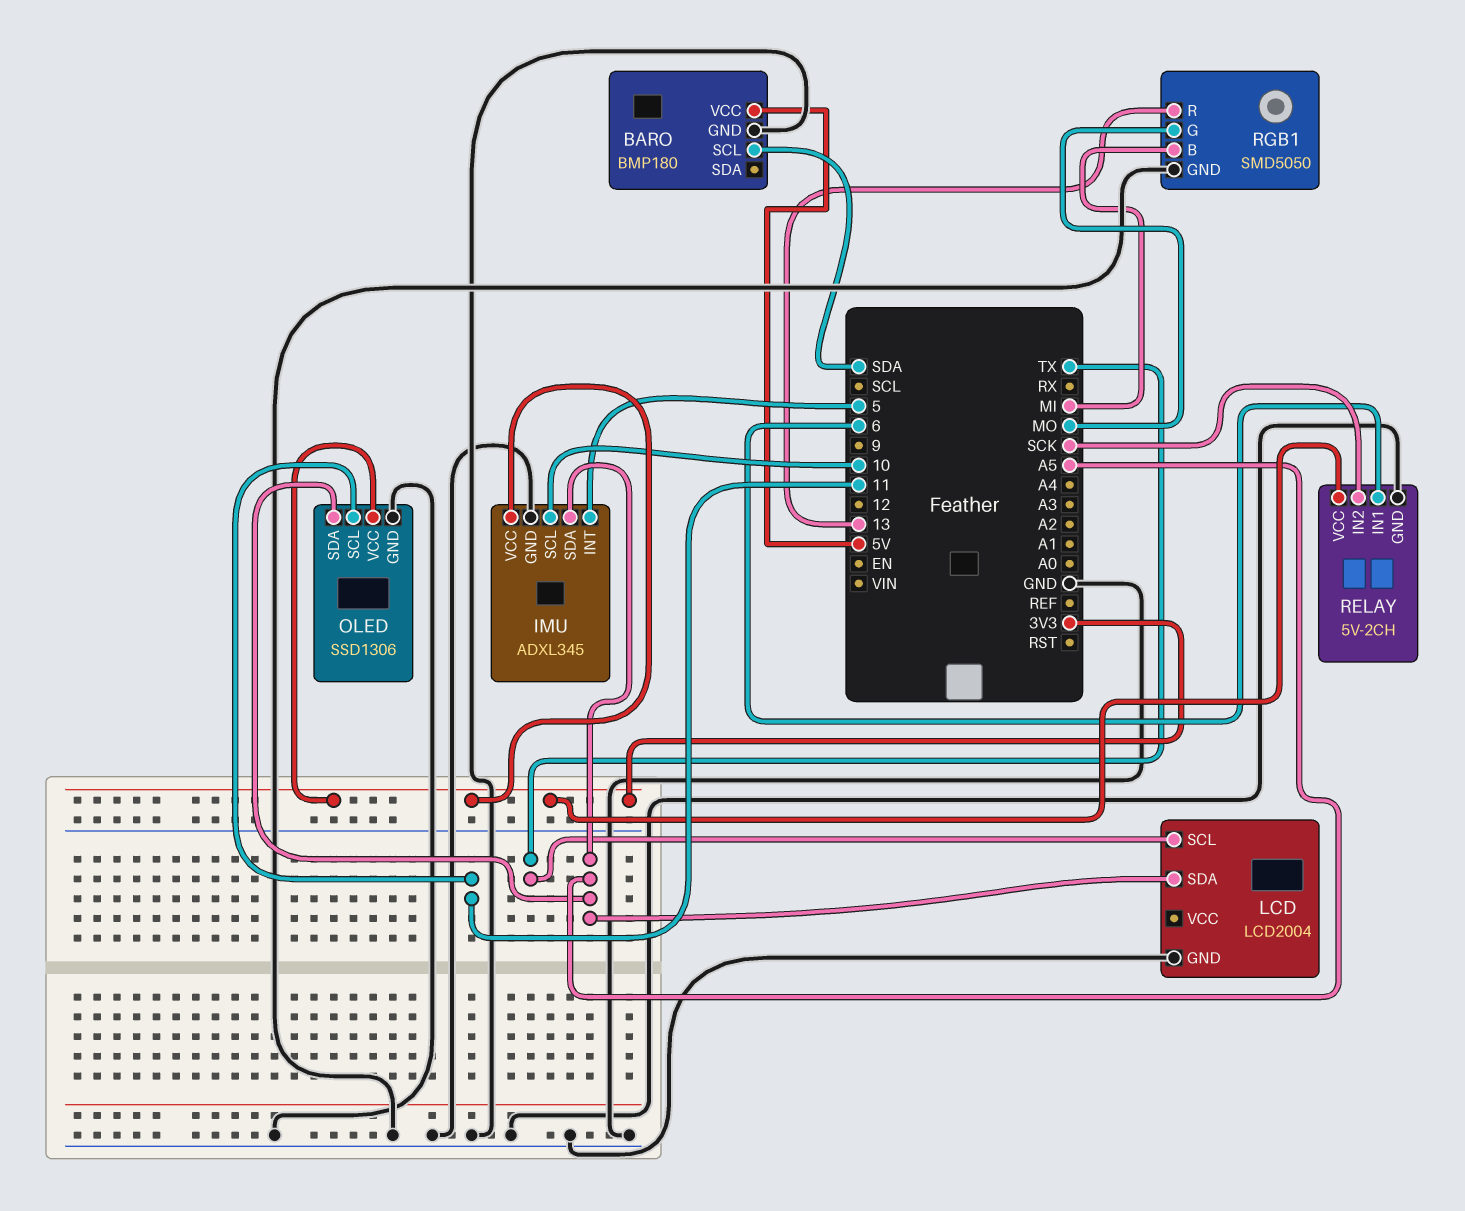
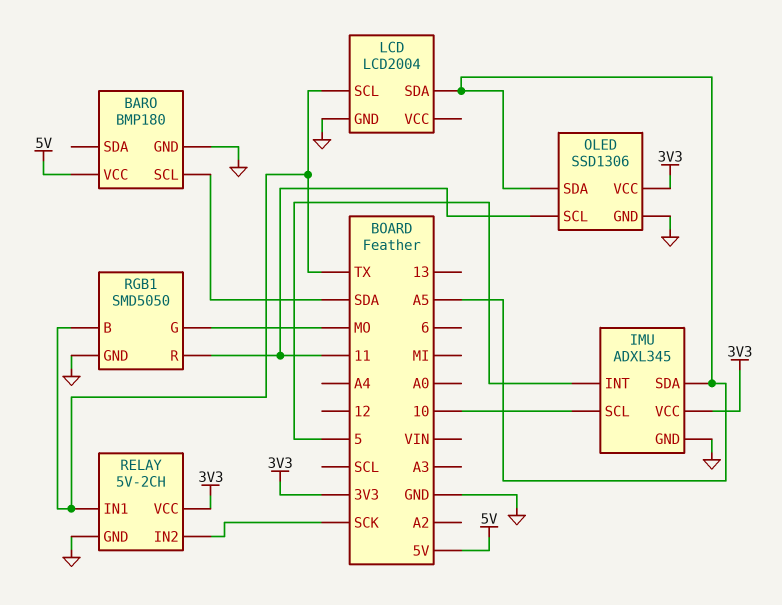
RELAY pin IN1: 6 -> TX
RGB1 pin B: MI -> TX
RGB1 pin R: 13 -> 11

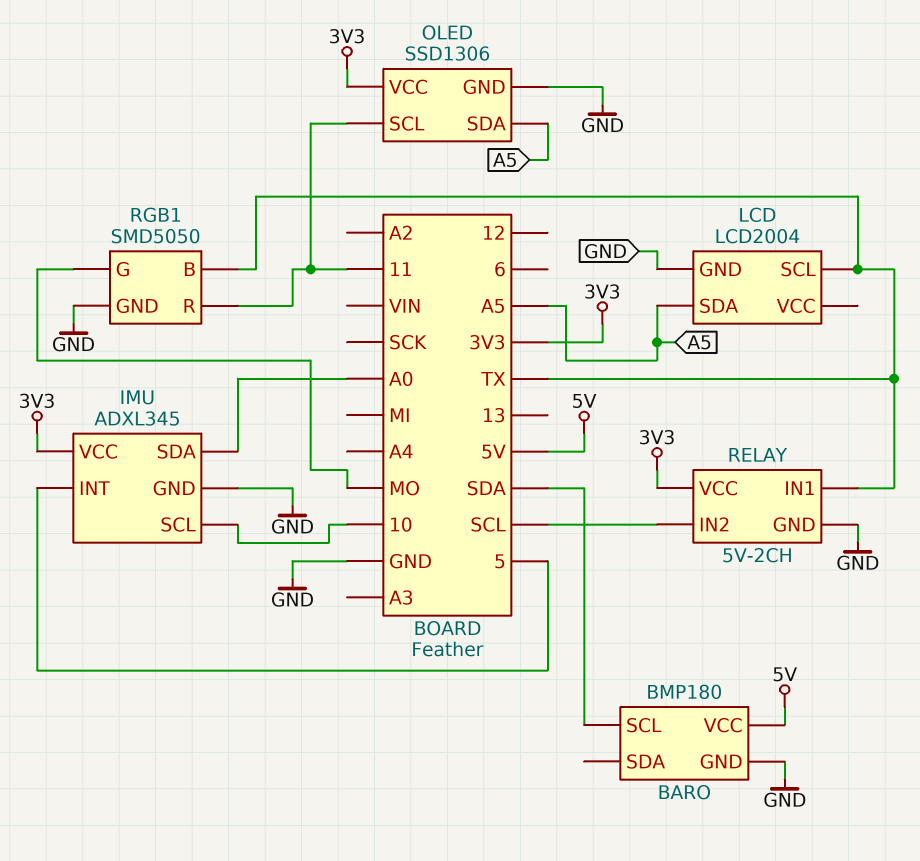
IMU pin SDA: A5 -> A0
RELAY pin IN2: SCK -> SCL

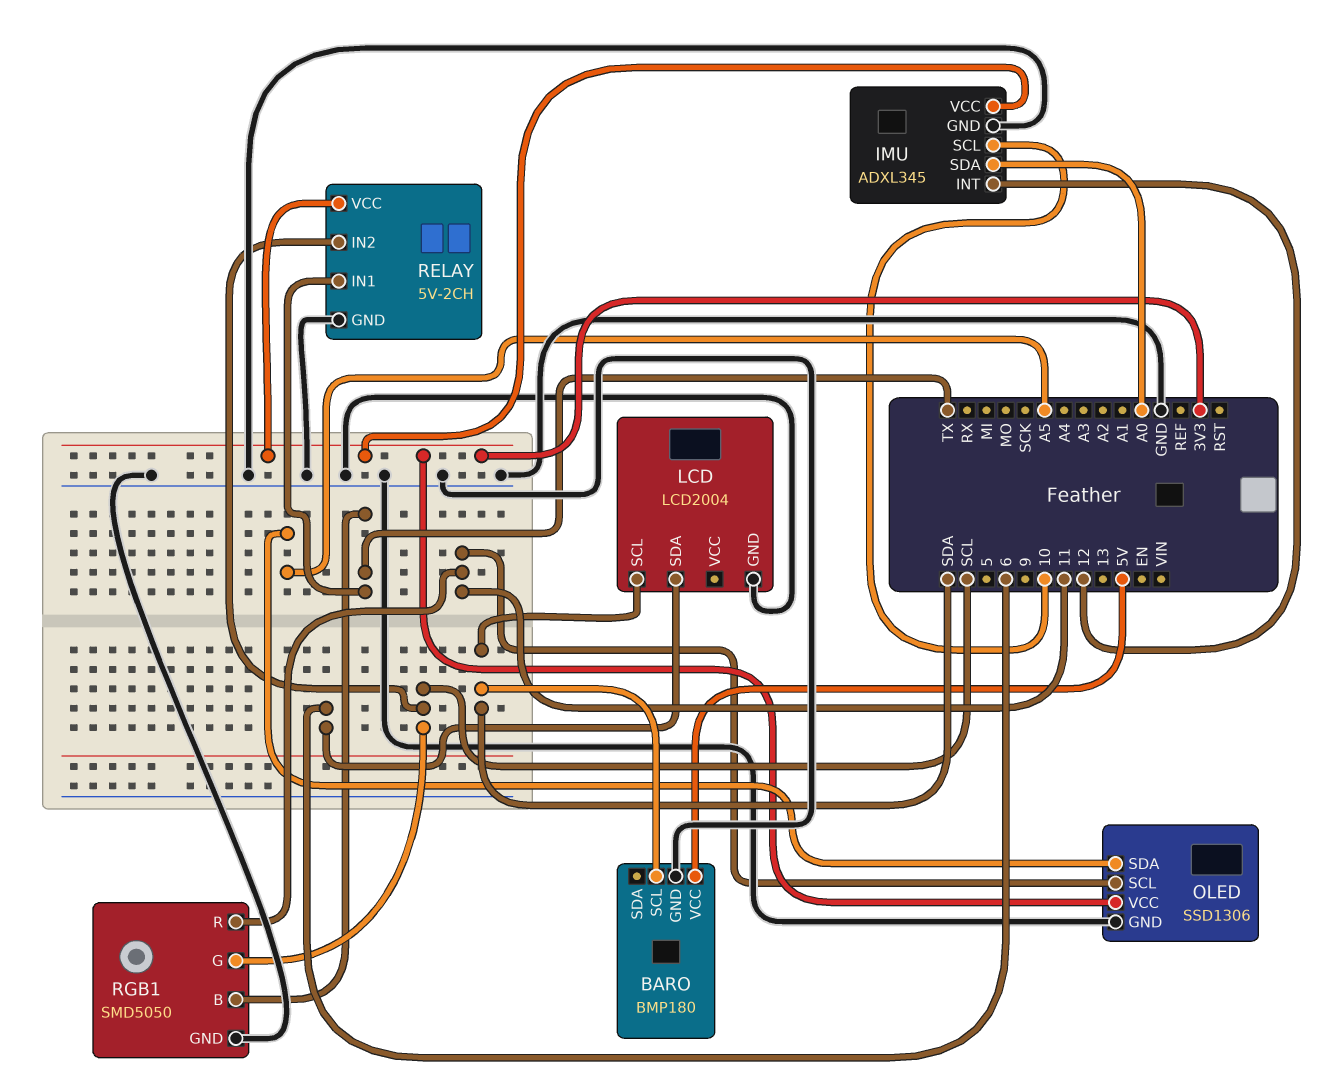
IMU pin INT: 5 -> 12
LCD pin SCL: TX -> SDA
LCD pin SDA: A5 -> 6
RGB1 pin G: MO -> SCL

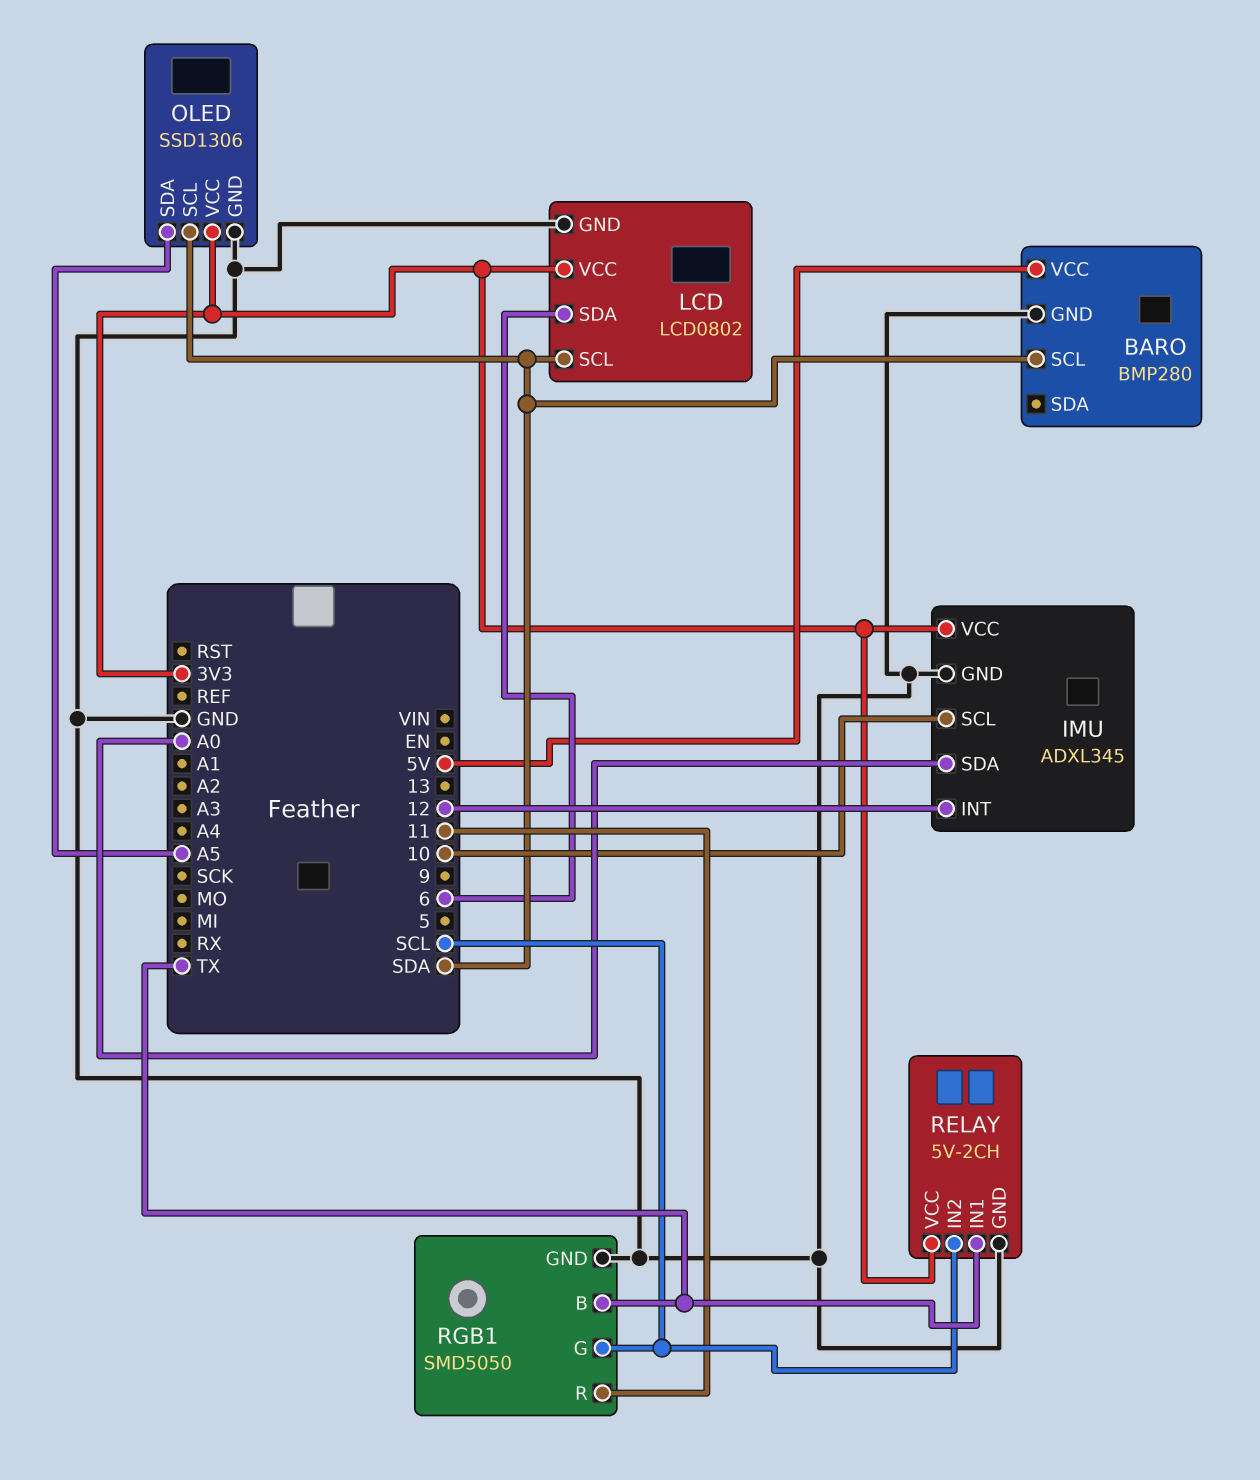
BARO: BMP180 -> BMP280
LCD: LCD2004 -> LCD0802
LCD pin VCC: none -> 3V3
OLED pin SCL: 11 -> SDA

